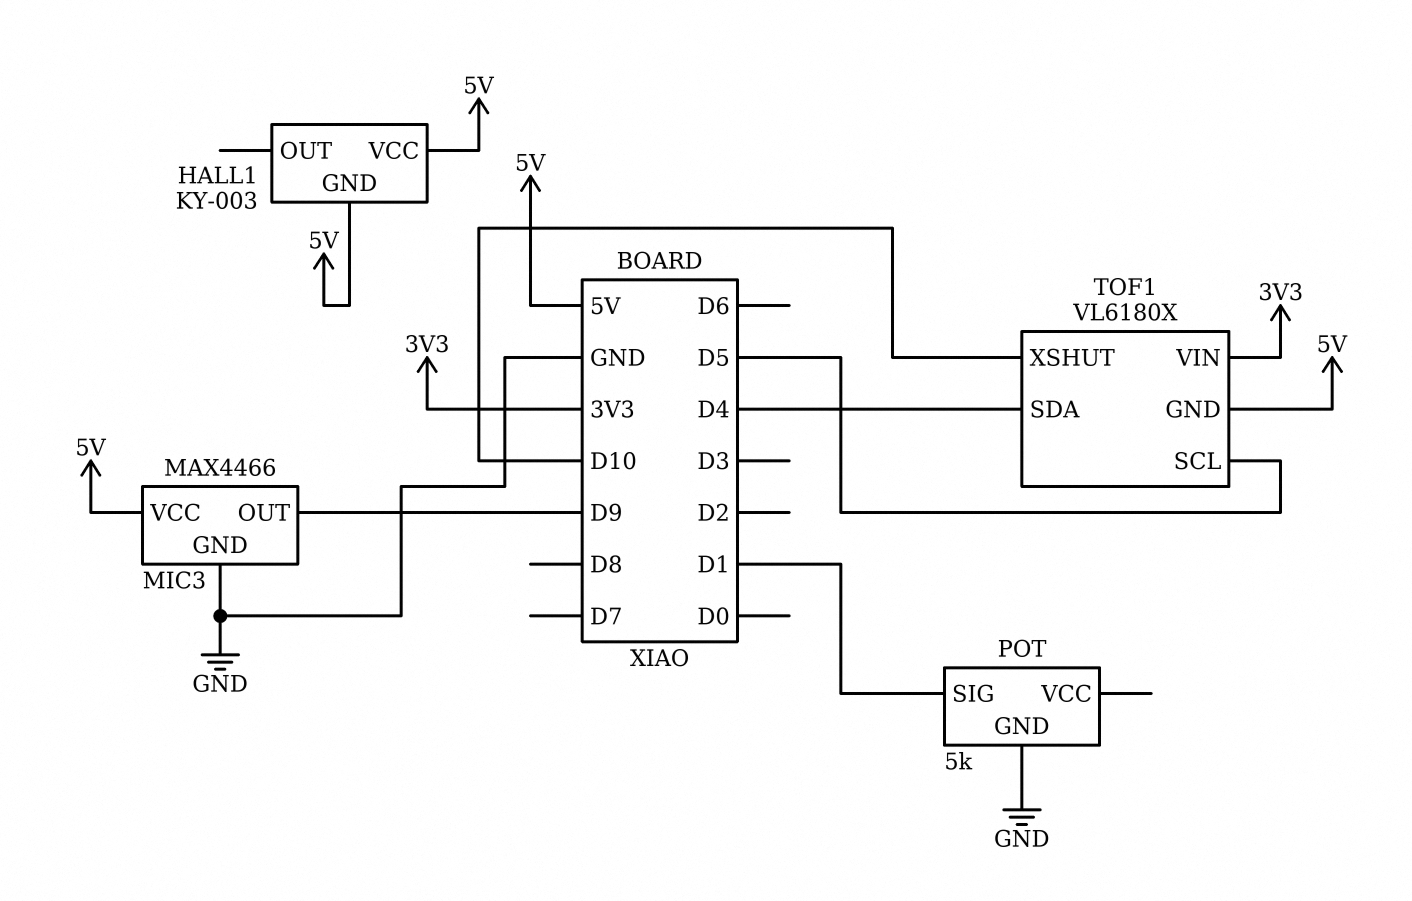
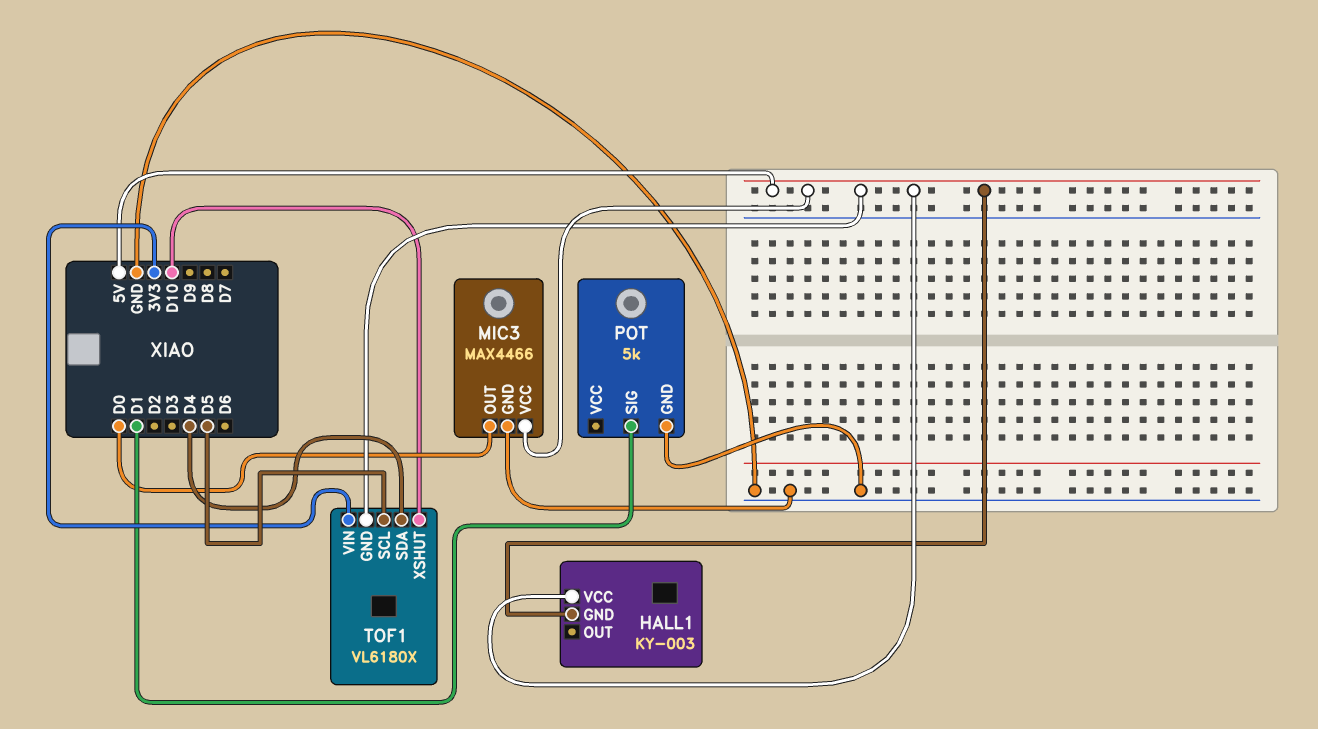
MIC3 pin OUT: D9 -> D0

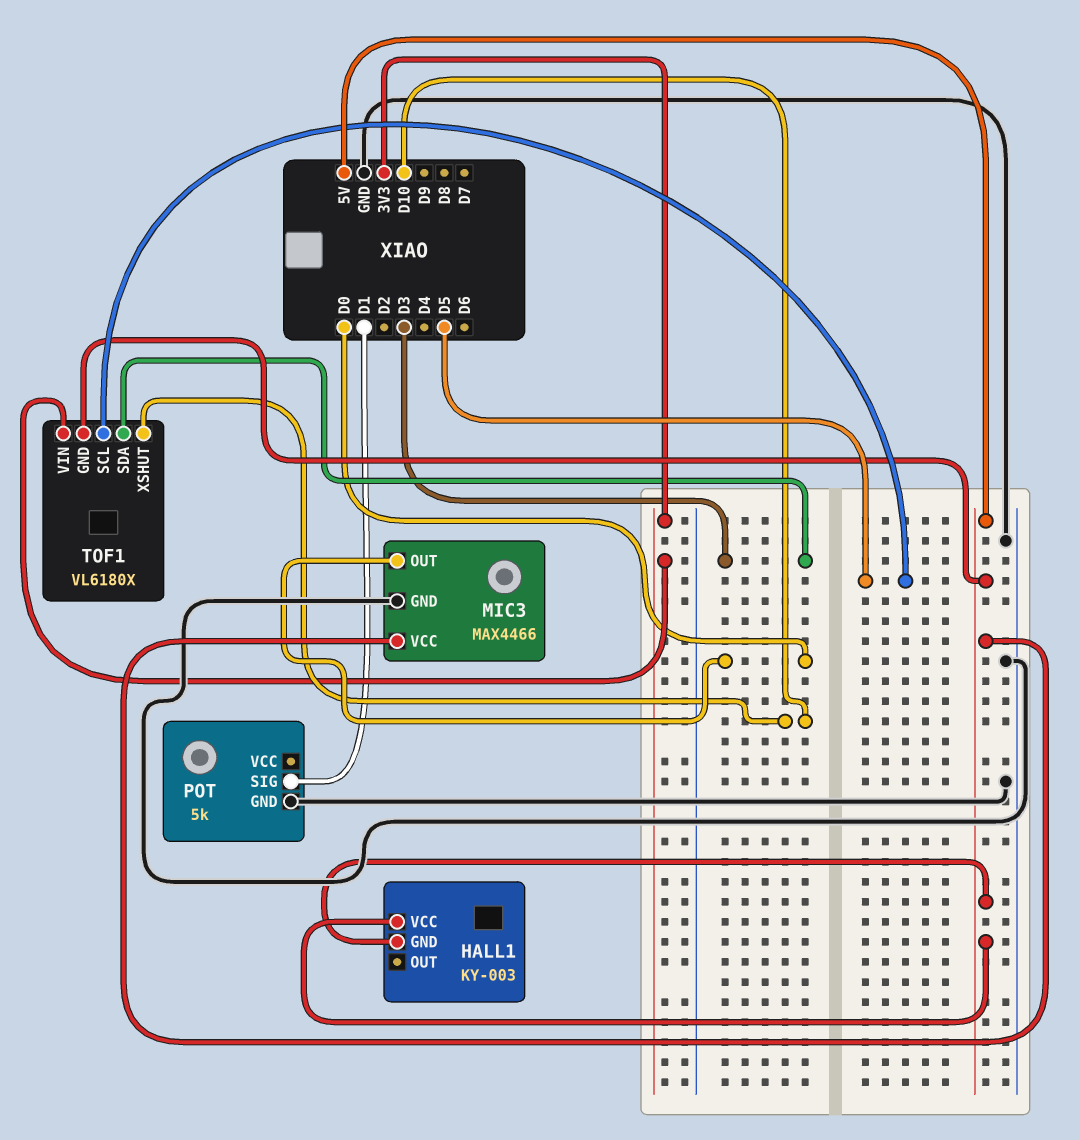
TOF1 pin SDA: D4 -> D3

